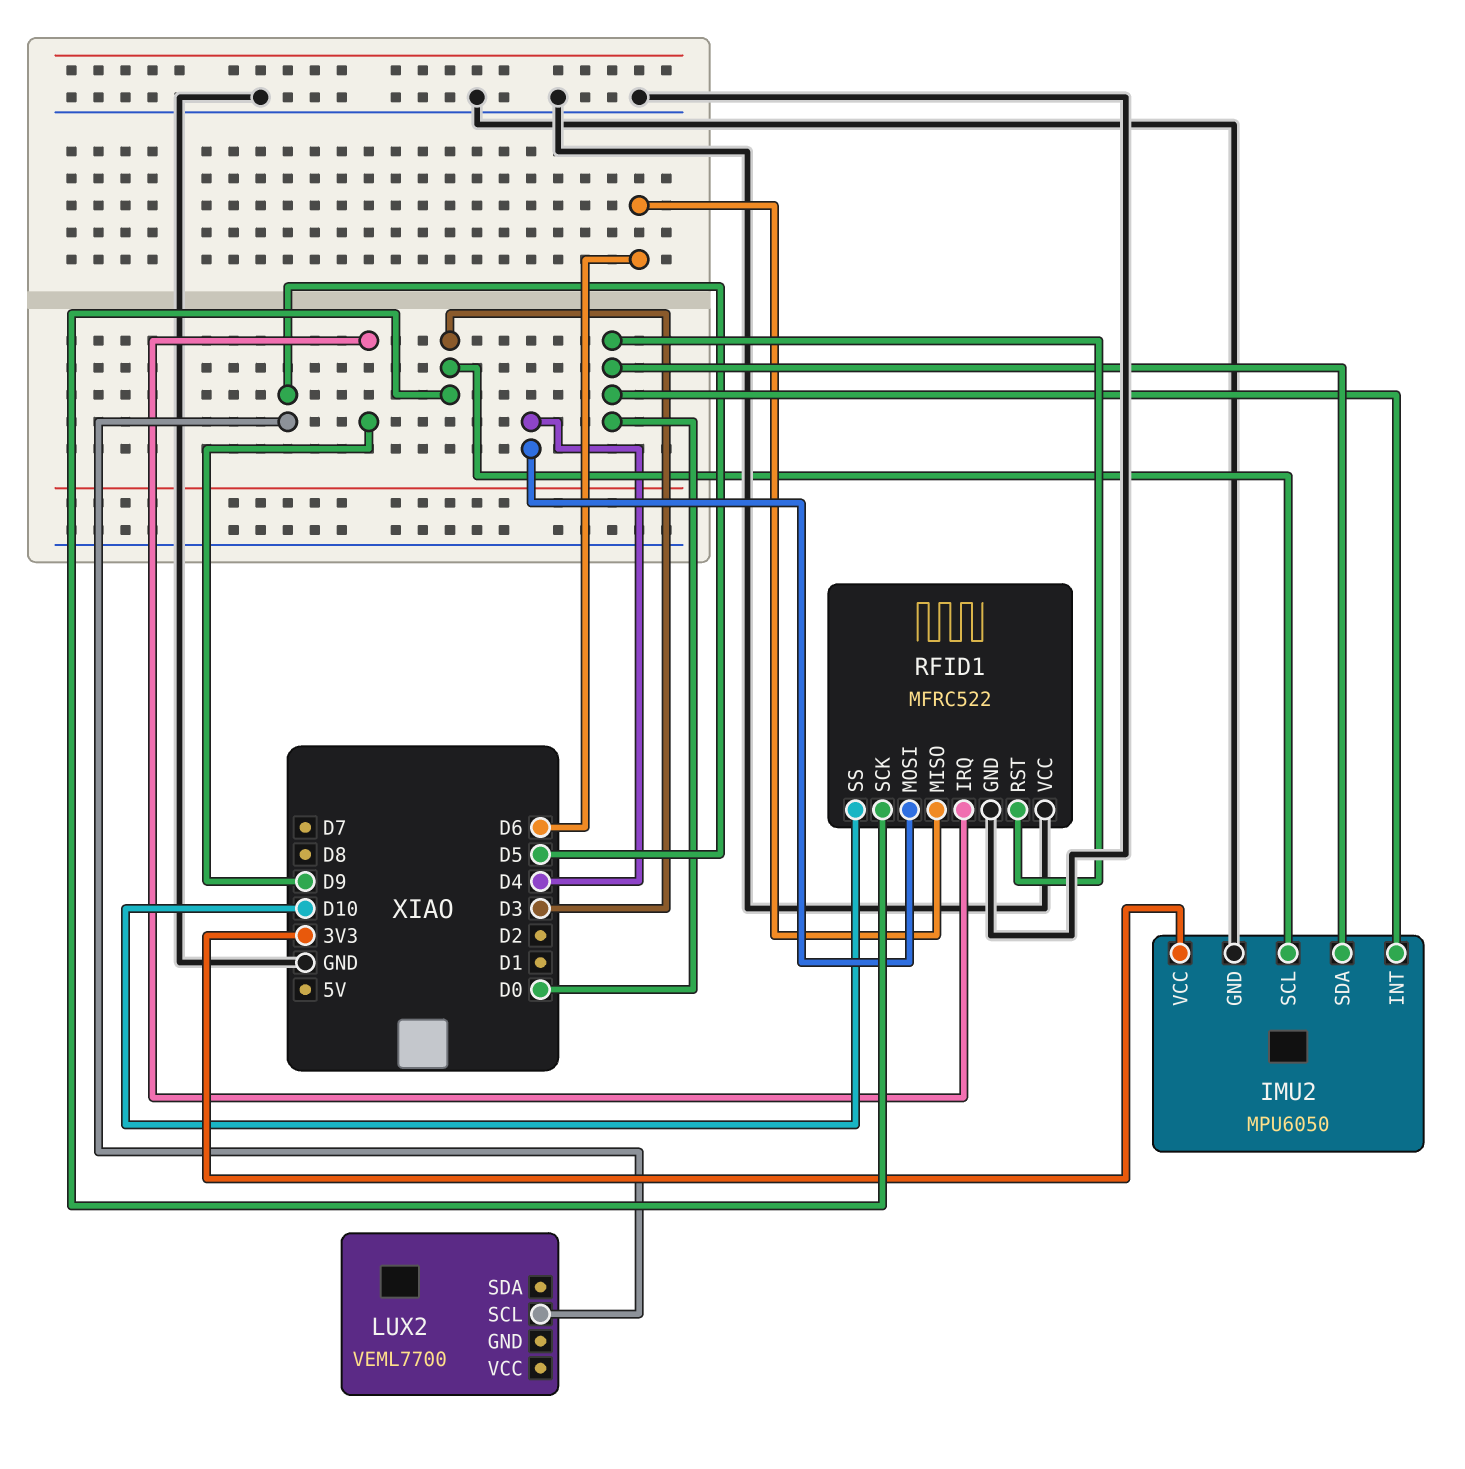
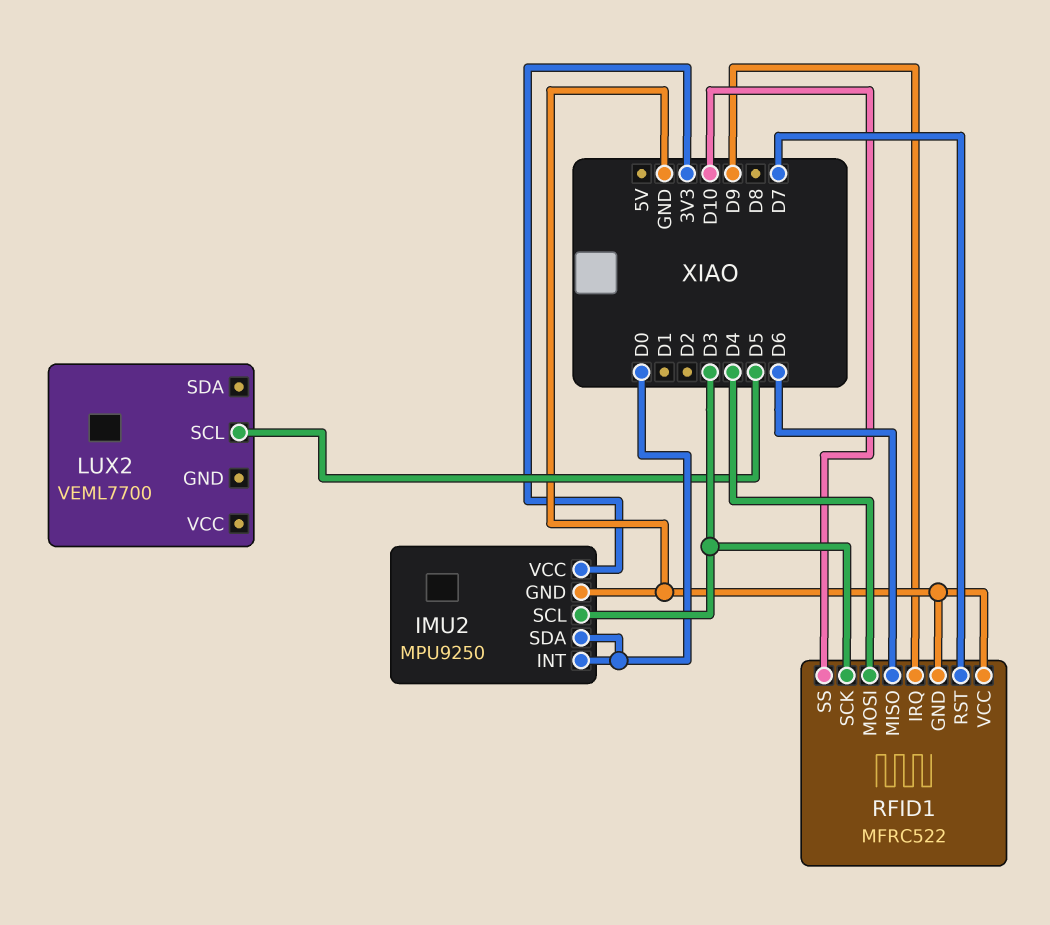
IMU2: MPU6050 -> MPU9250
RFID1 pin RST: D0 -> D7

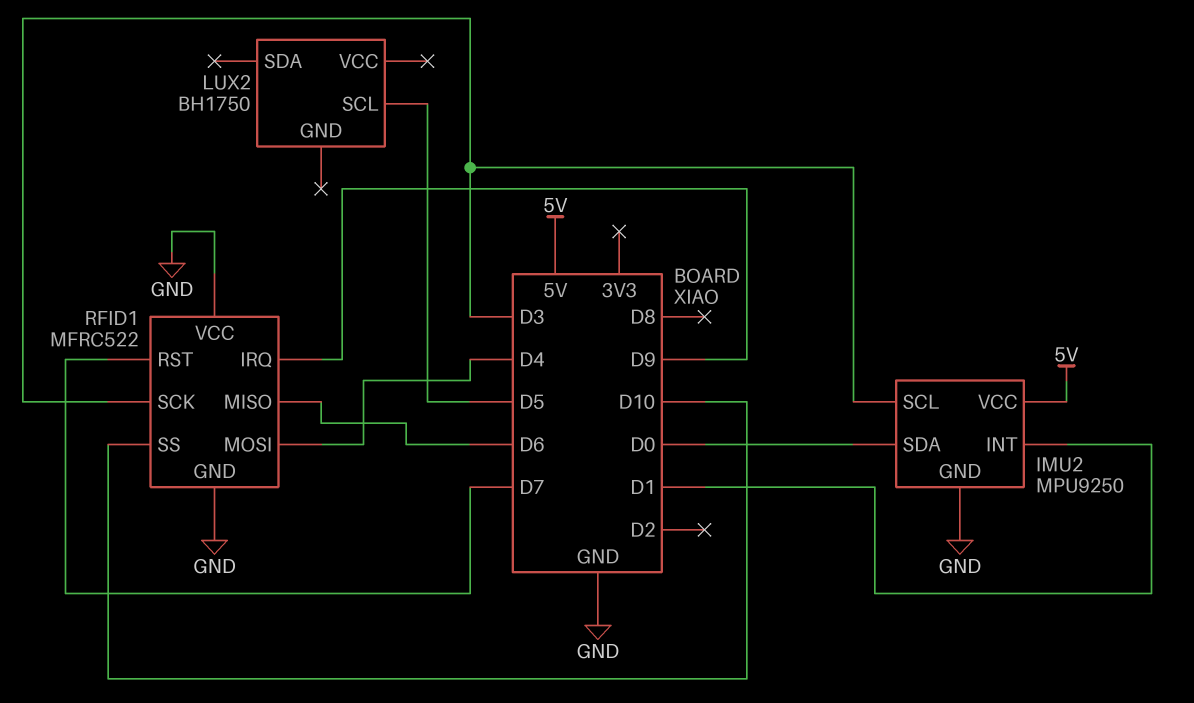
IMU2 pin INT: D0 -> D1
IMU2 pin VCC: 3V3 -> 5V
LUX2: VEML7700 -> BH1750

